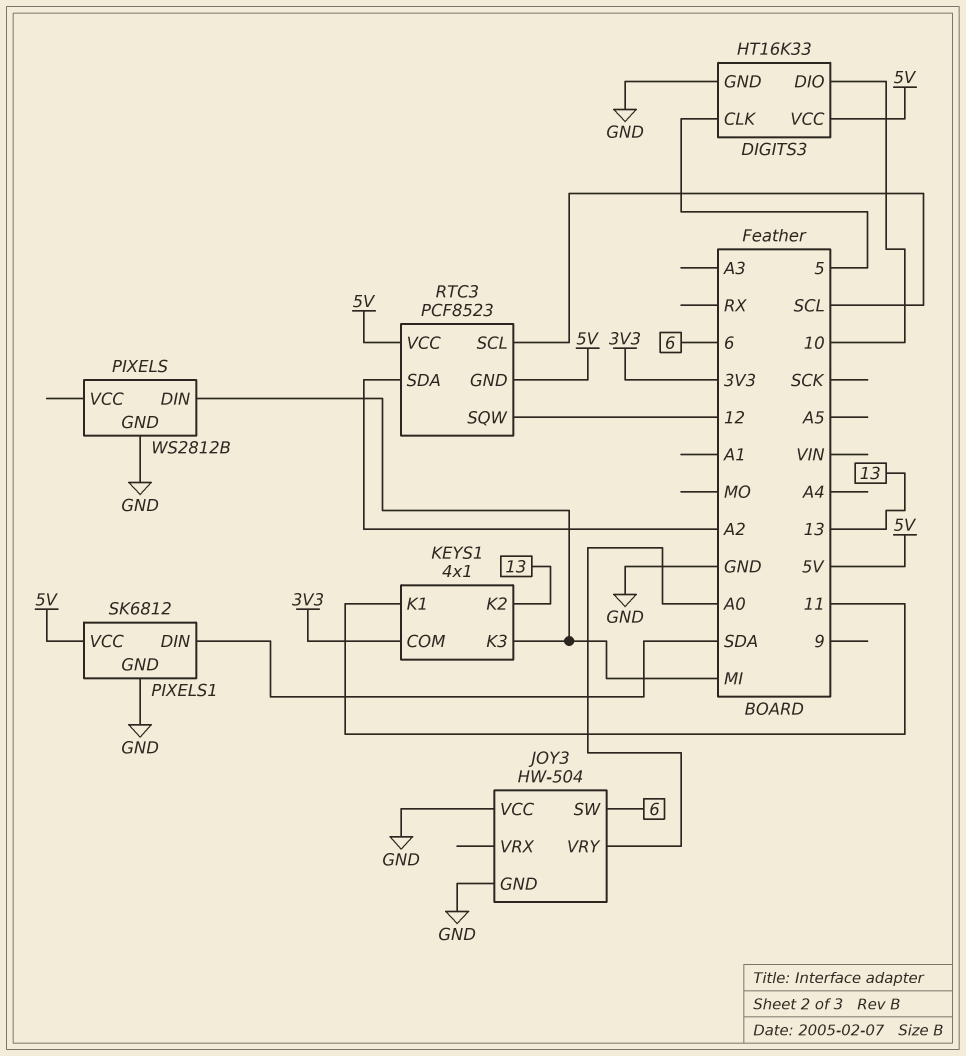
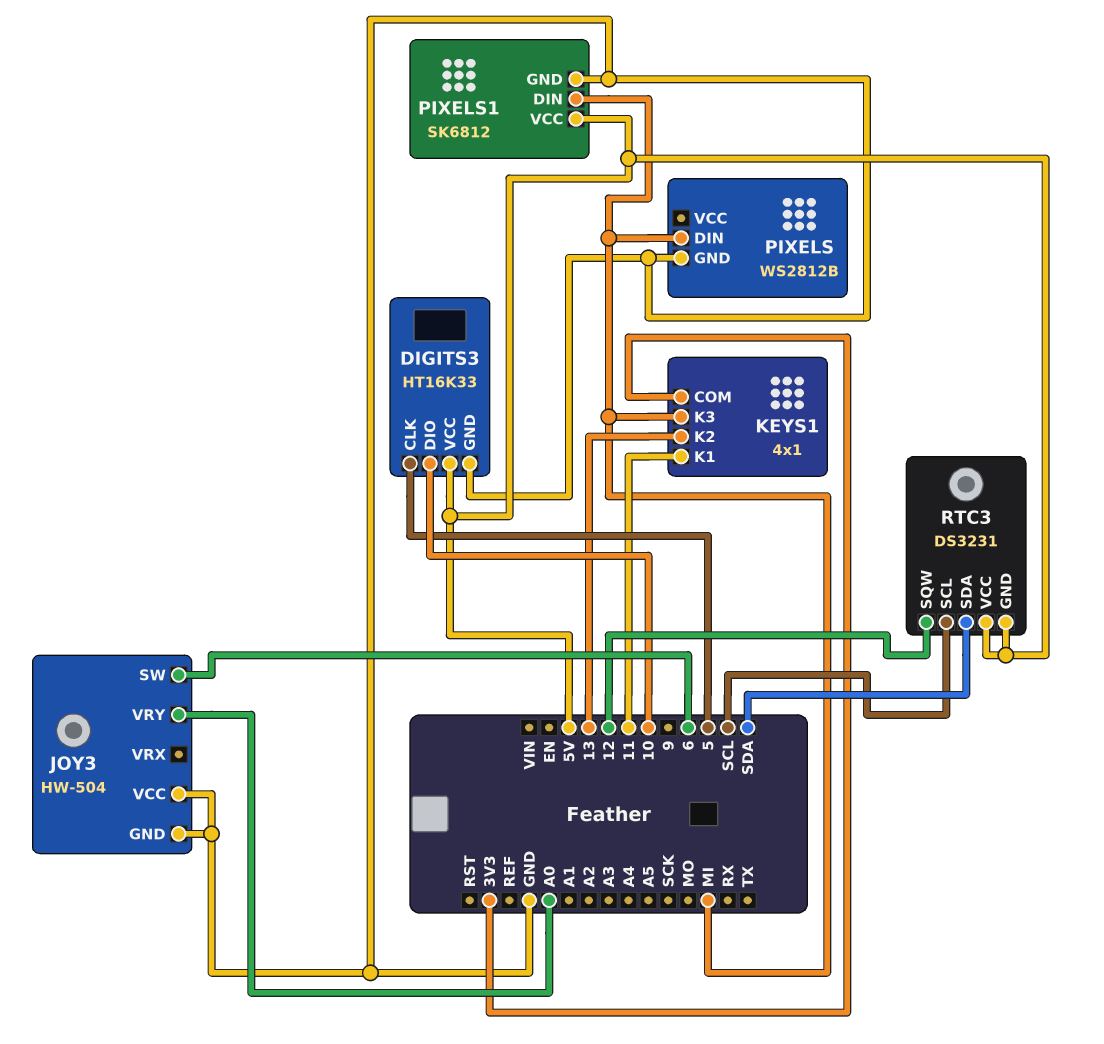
PIXELS1 pin DIN: SDA -> MI
RTC3: PCF8523 -> DS3231
RTC3 pin SDA: A2 -> SDA

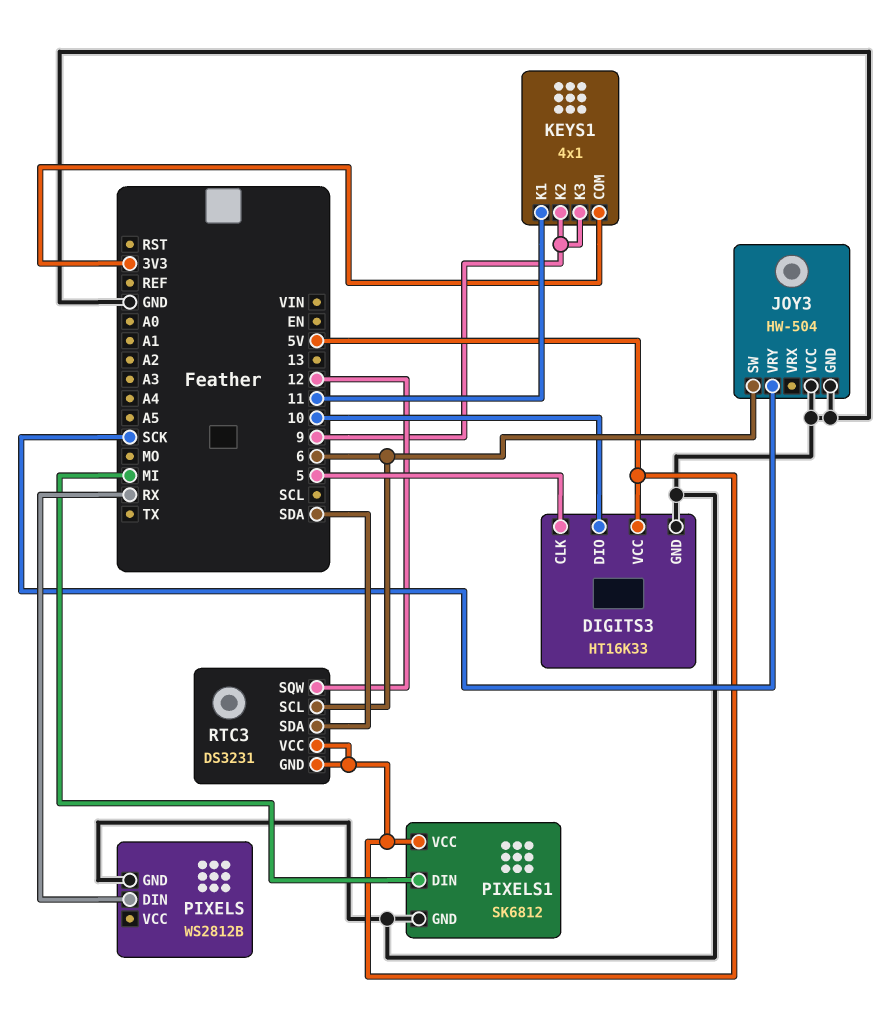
JOY3 pin VRY: A0 -> SCK
KEYS1 pin K2: 13 -> 9
KEYS1 pin K3: MI -> 9
PIXELS pin DIN: MI -> RX
RTC3 pin SCL: SCL -> 6

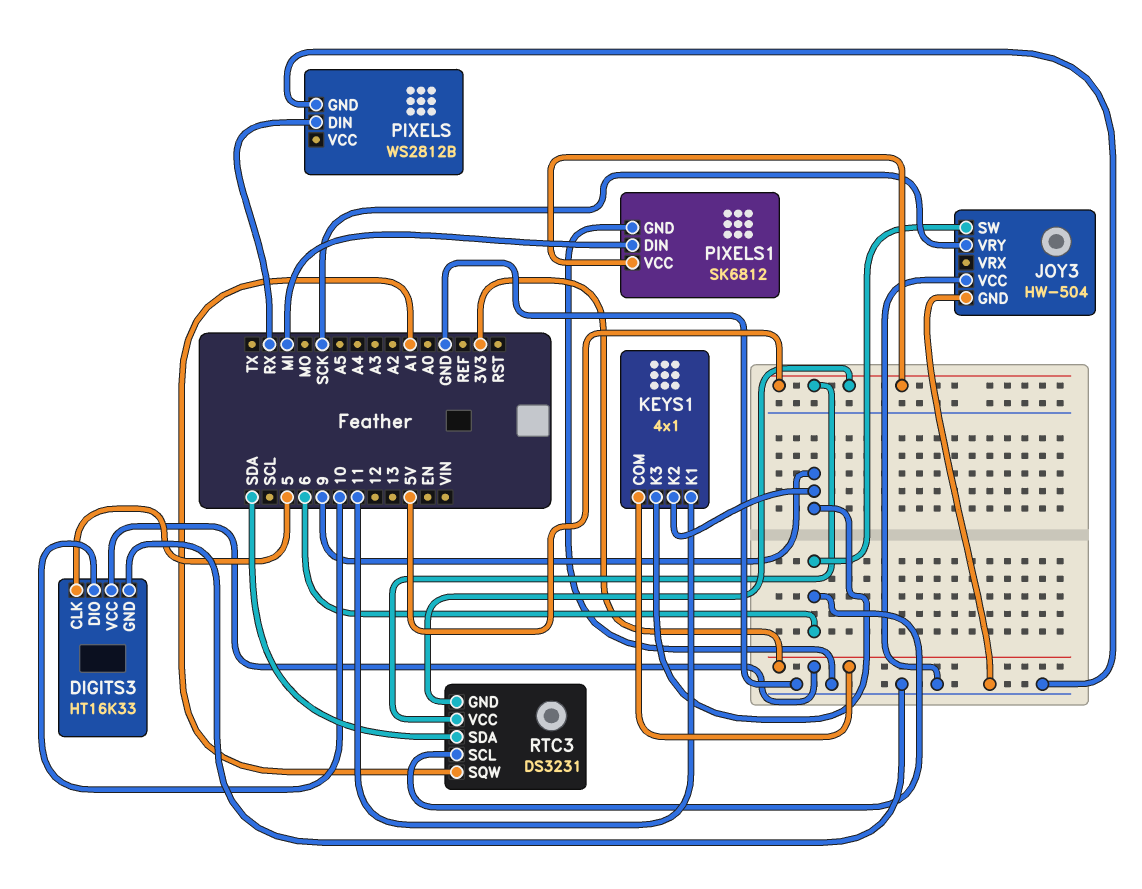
DIGITS3 pin VCC: 5V -> 3V3
RTC3 pin SQW: 12 -> A1

